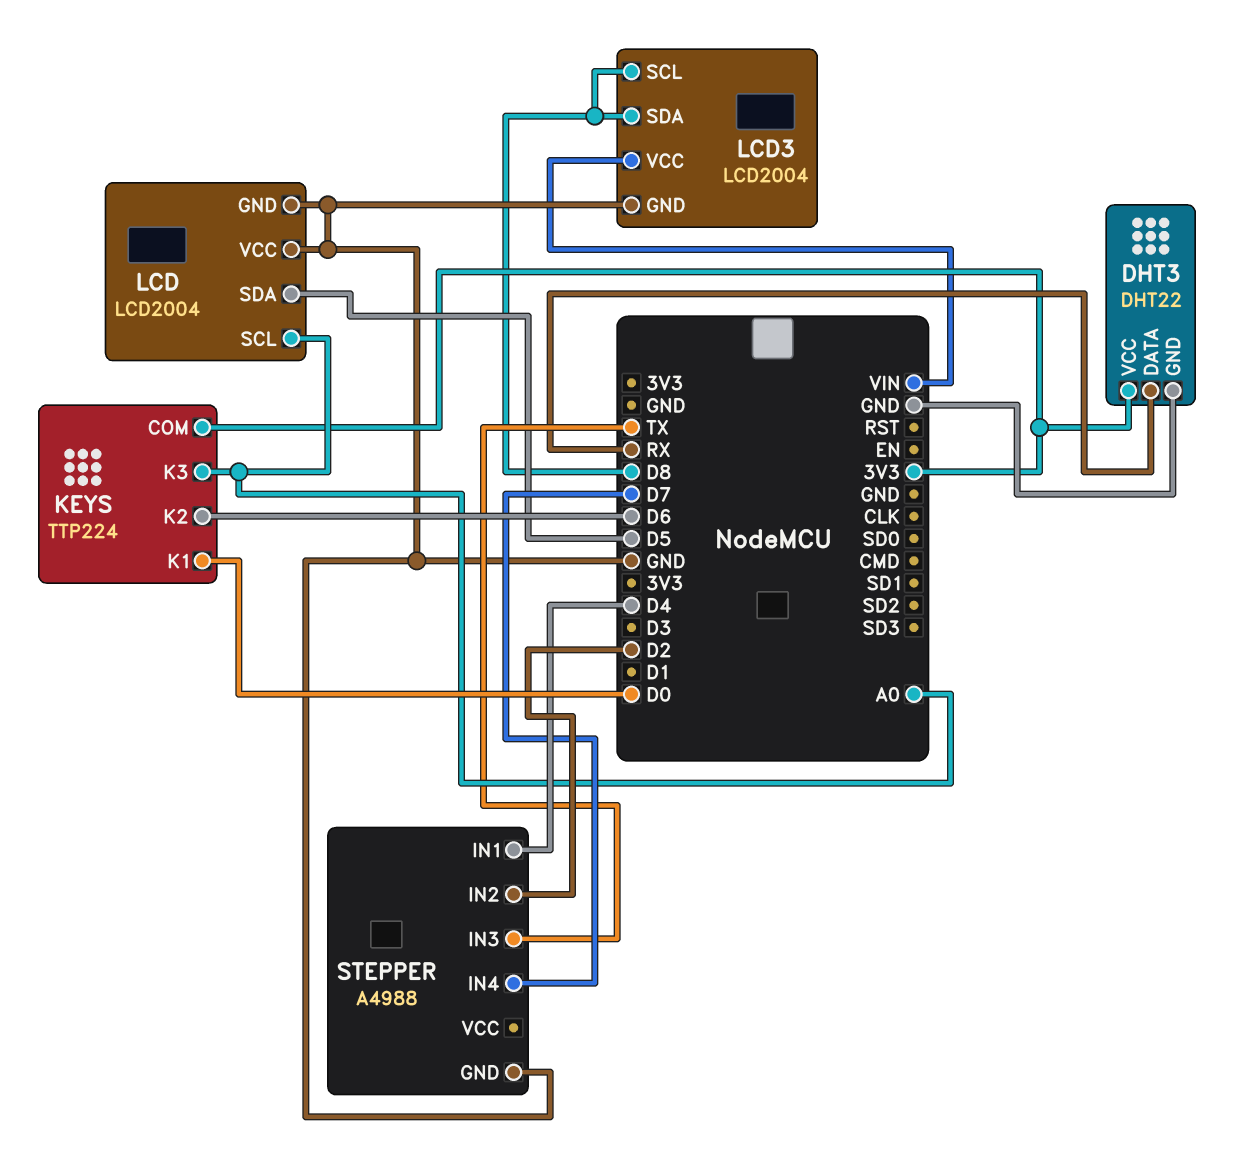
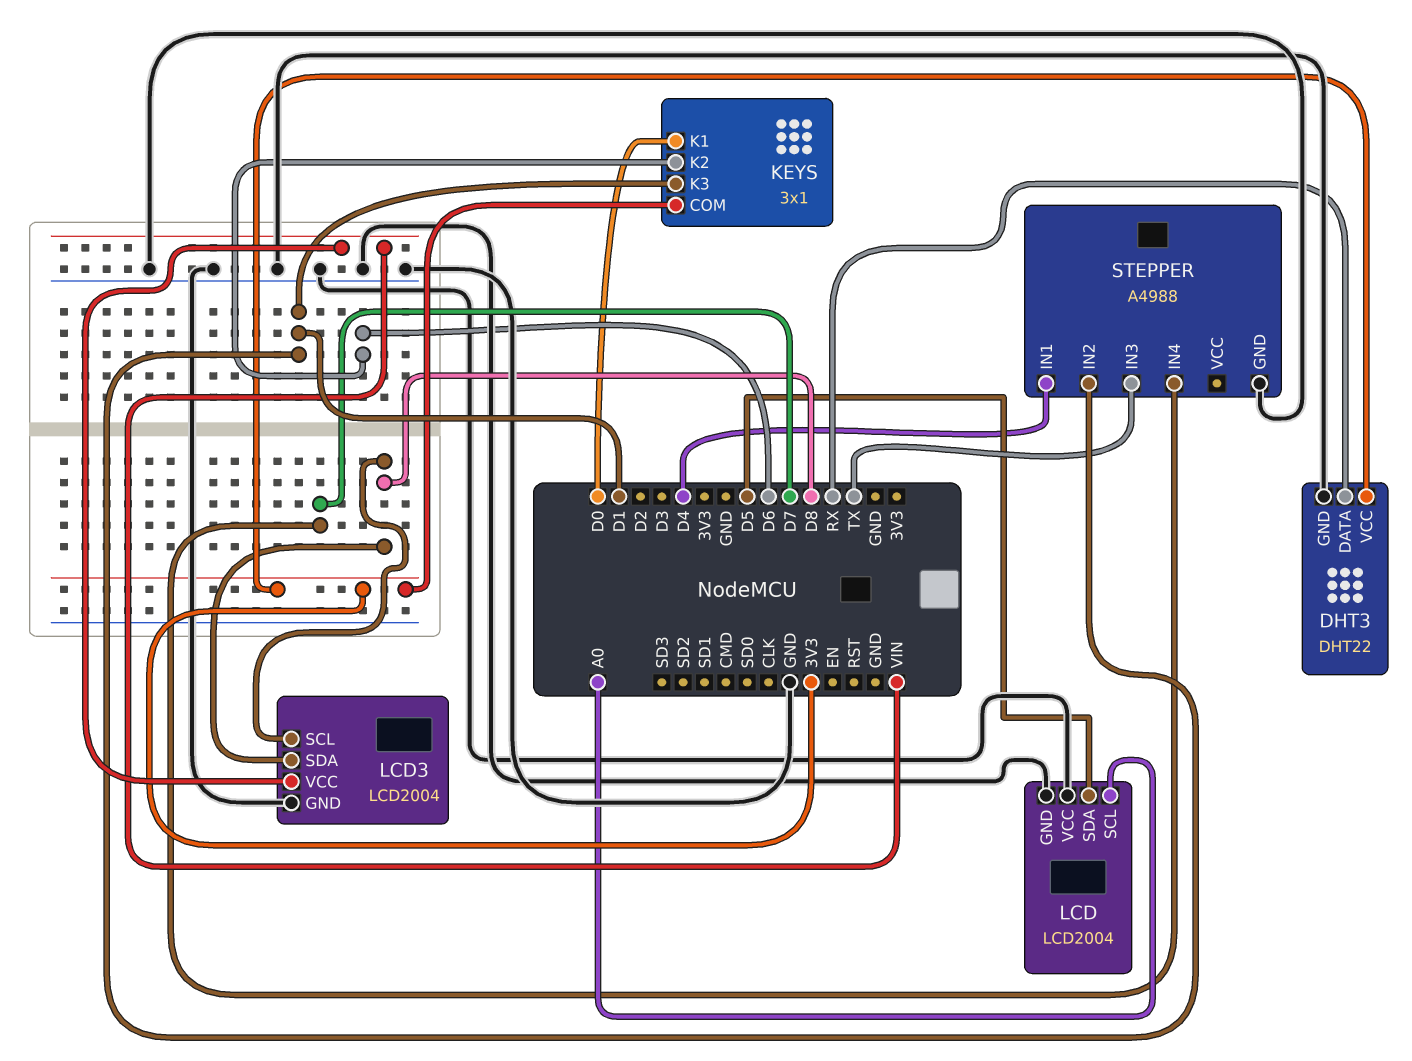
KEYS: TTP224 -> 3x1
KEYS pin K3: A0 -> D1
STEPPER pin IN2: D2 -> D1

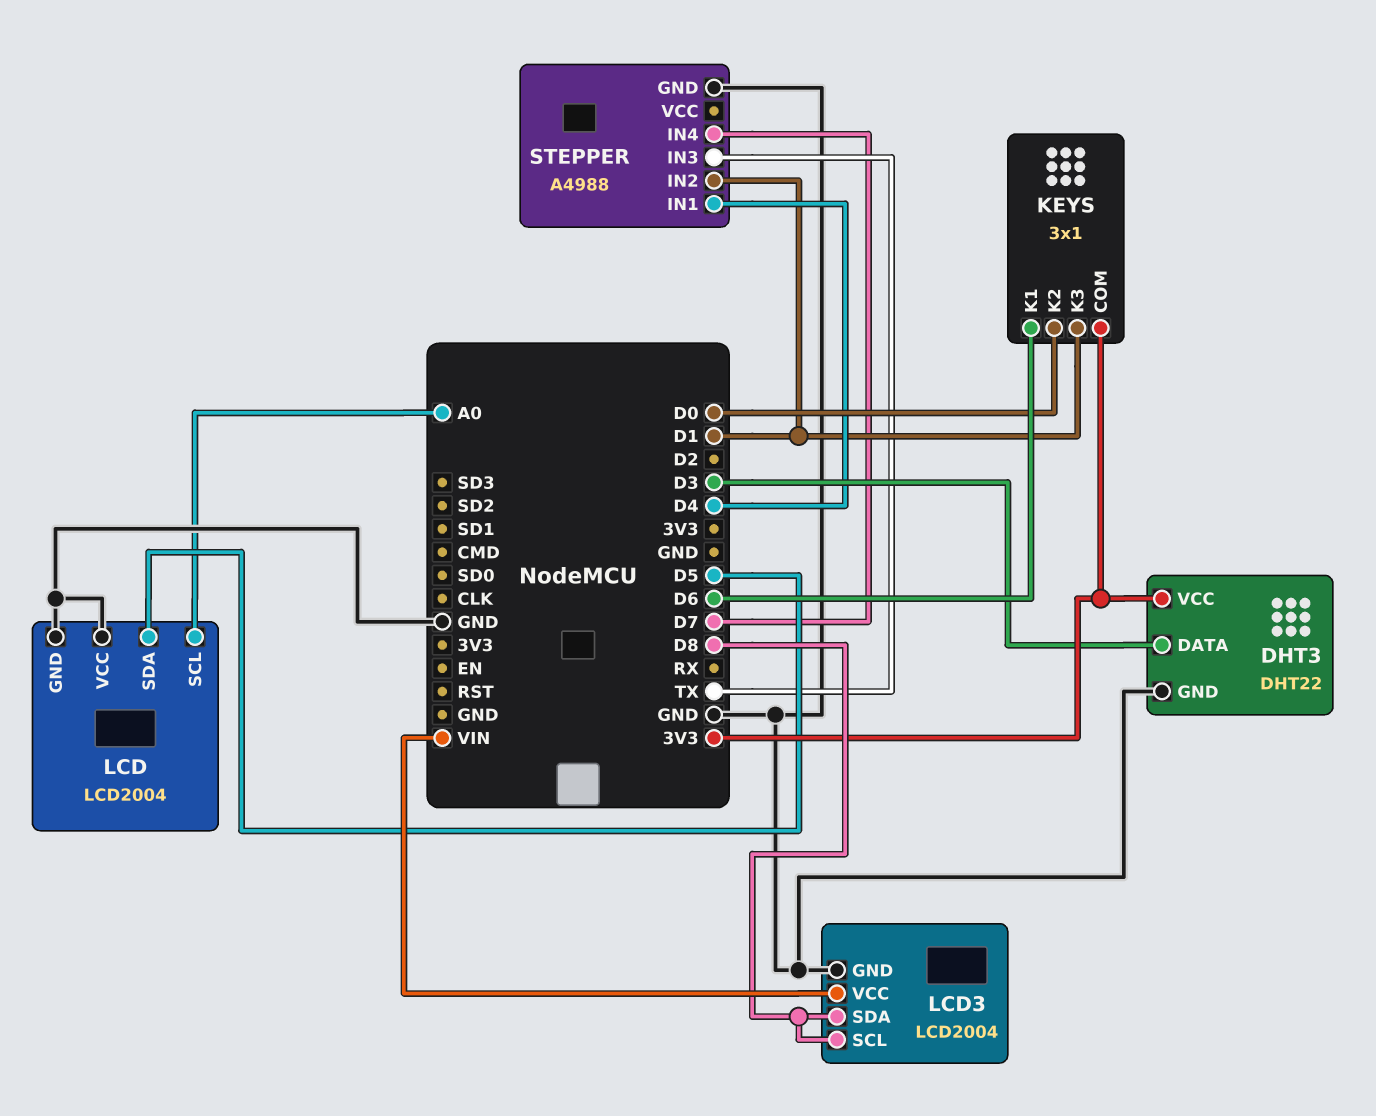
DHT3 pin DATA: RX -> D3
KEYS pin K1: D0 -> D6
KEYS pin K2: D6 -> D0

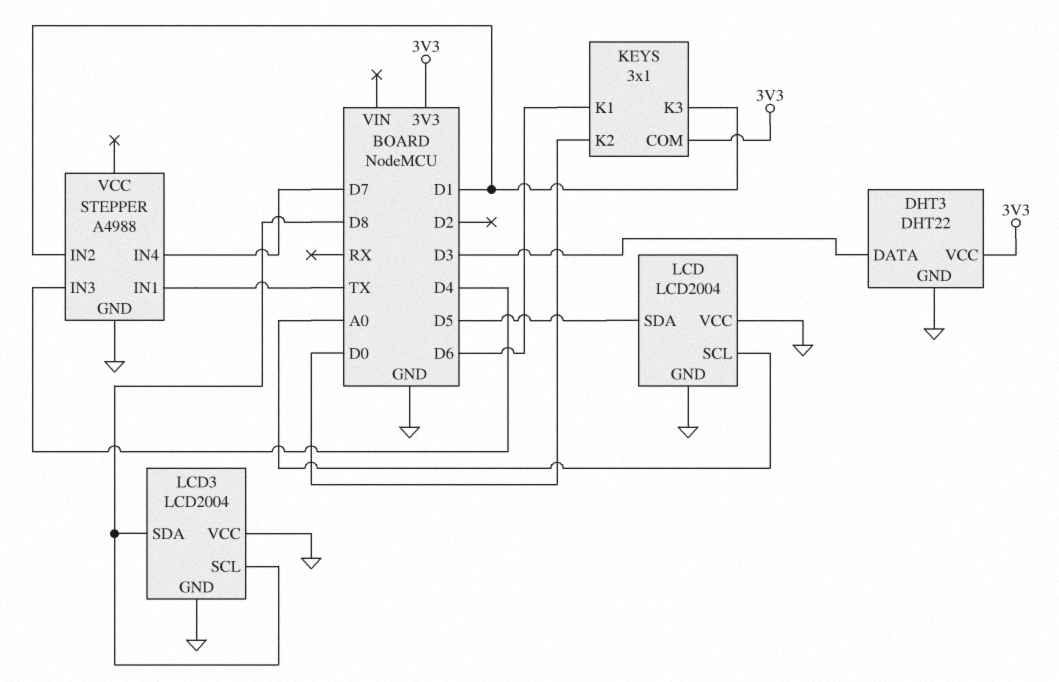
LCD3 pin VCC: VIN -> GND
STEPPER pin IN1: D4 -> TX
STEPPER pin IN3: TX -> D4

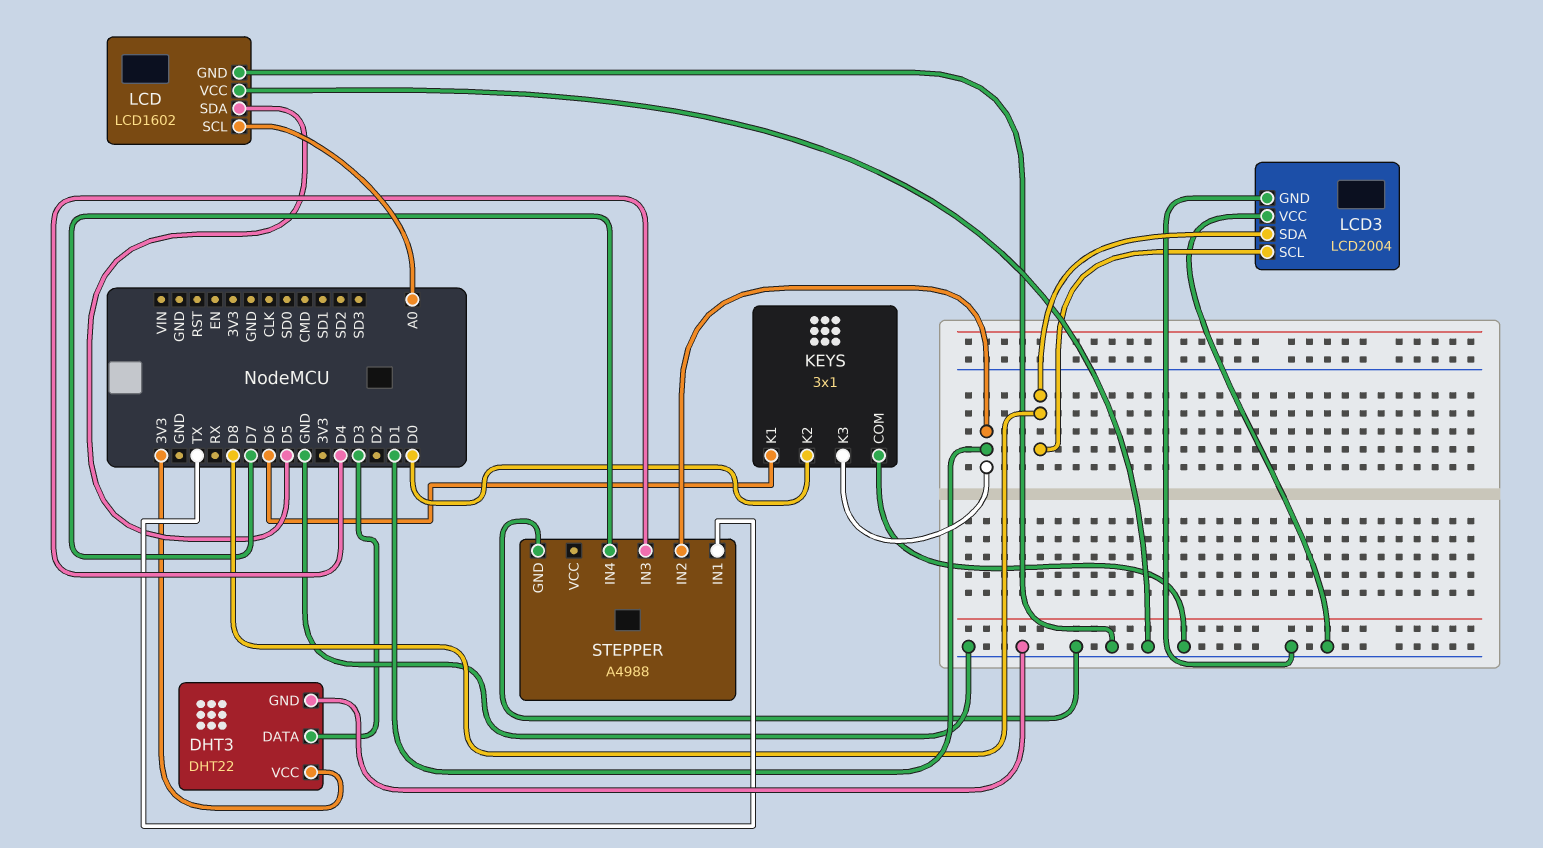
KEYS pin COM: 3V3 -> GND
LCD: LCD2004 -> LCD1602

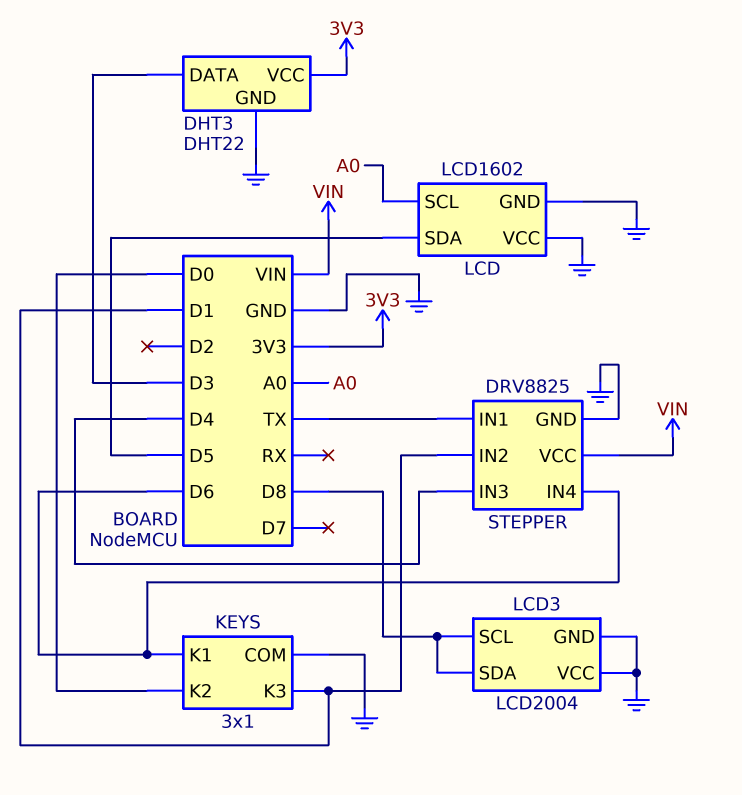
STEPPER: A4988 -> DRV8825
STEPPER pin IN4: D7 -> D6
STEPPER pin VCC: none -> VIN

